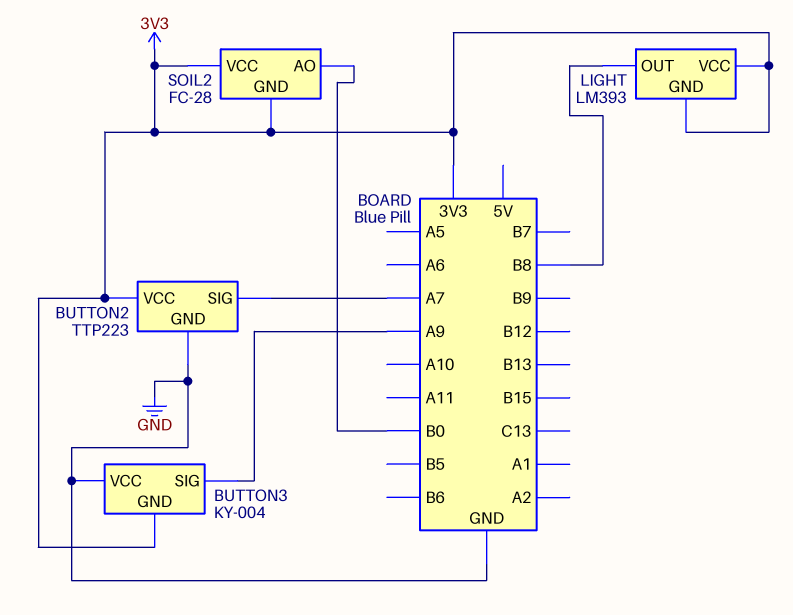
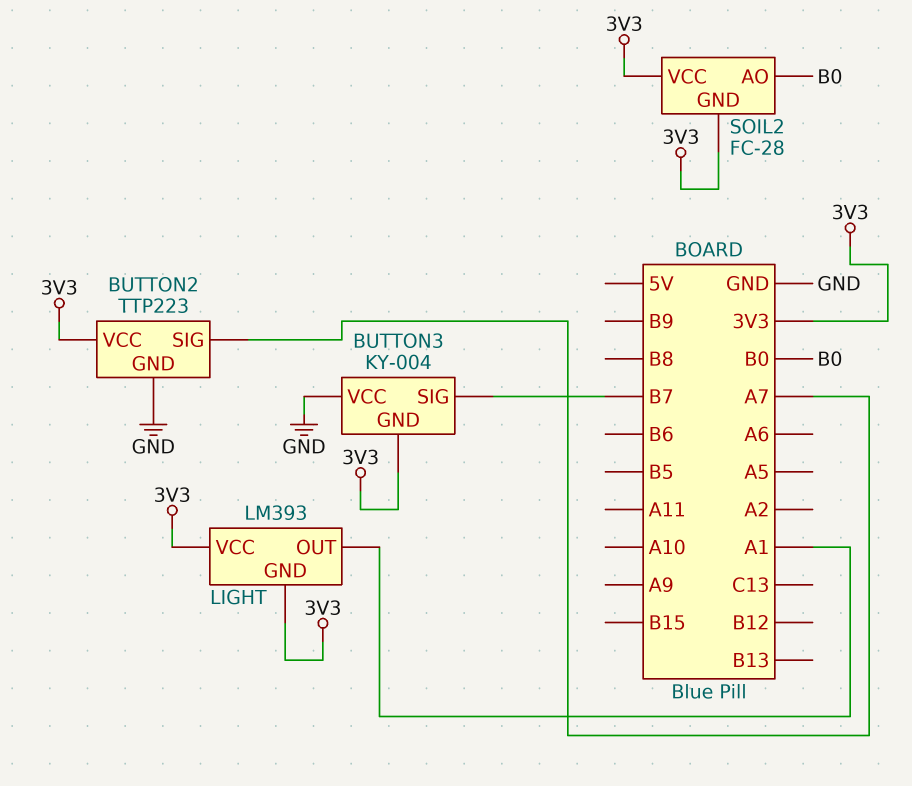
BUTTON3 pin SIG: A9 -> B7
LIGHT pin OUT: B8 -> A1

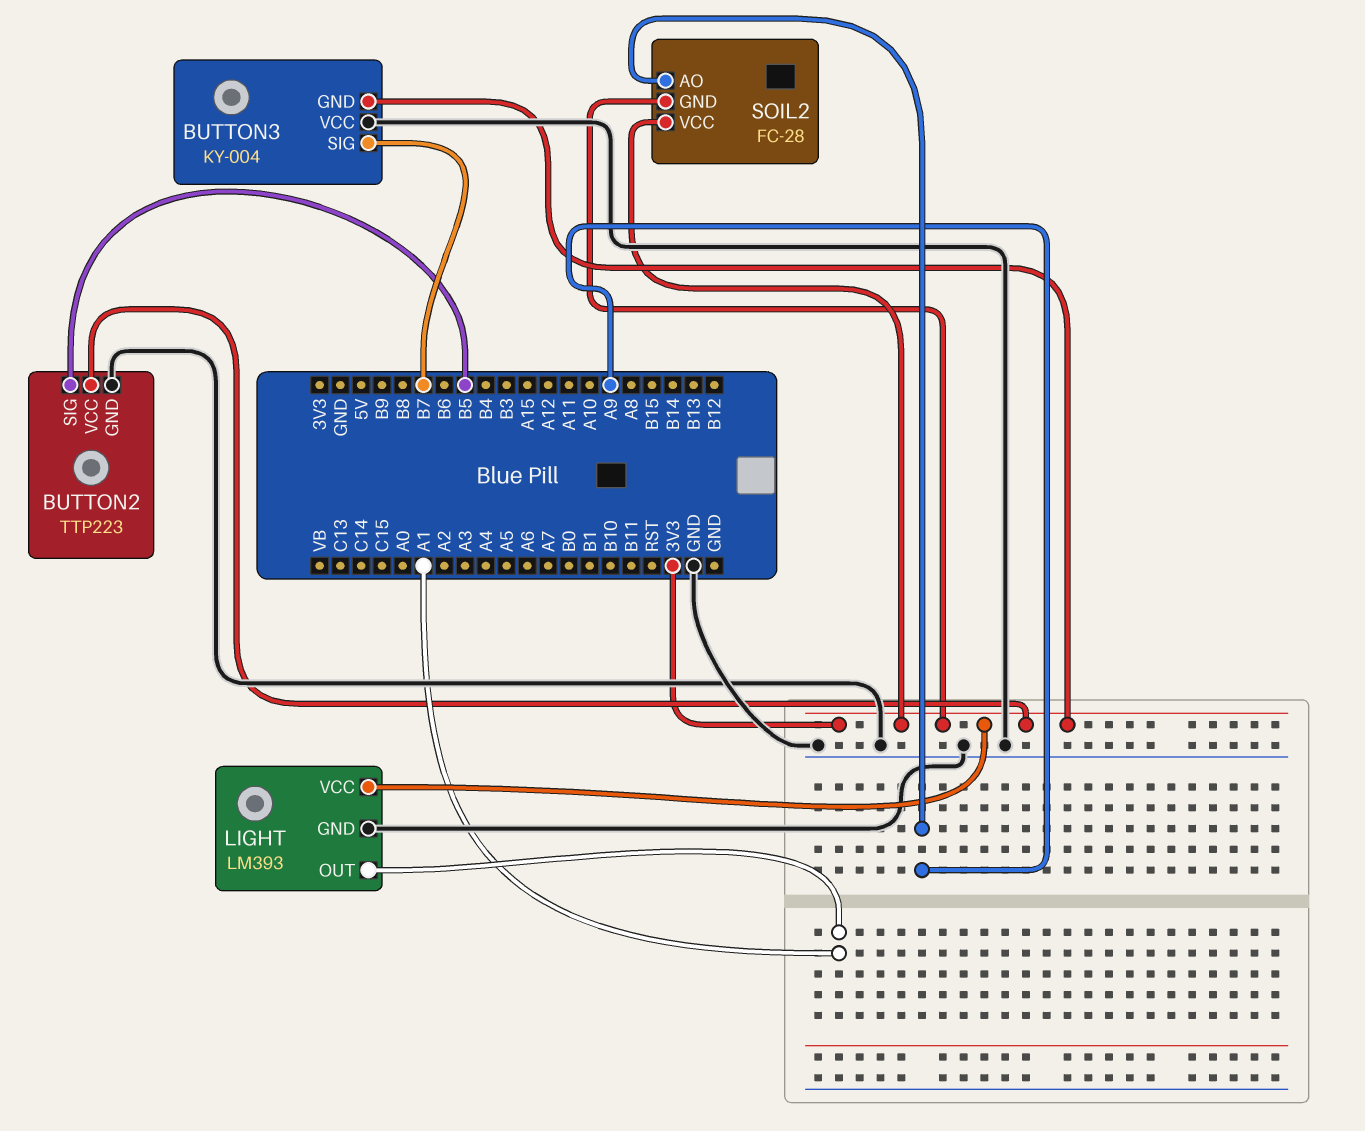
BUTTON2 pin SIG: A7 -> B5
LIGHT pin GND: 3V3 -> GND
SOIL2 pin AO: B0 -> A9

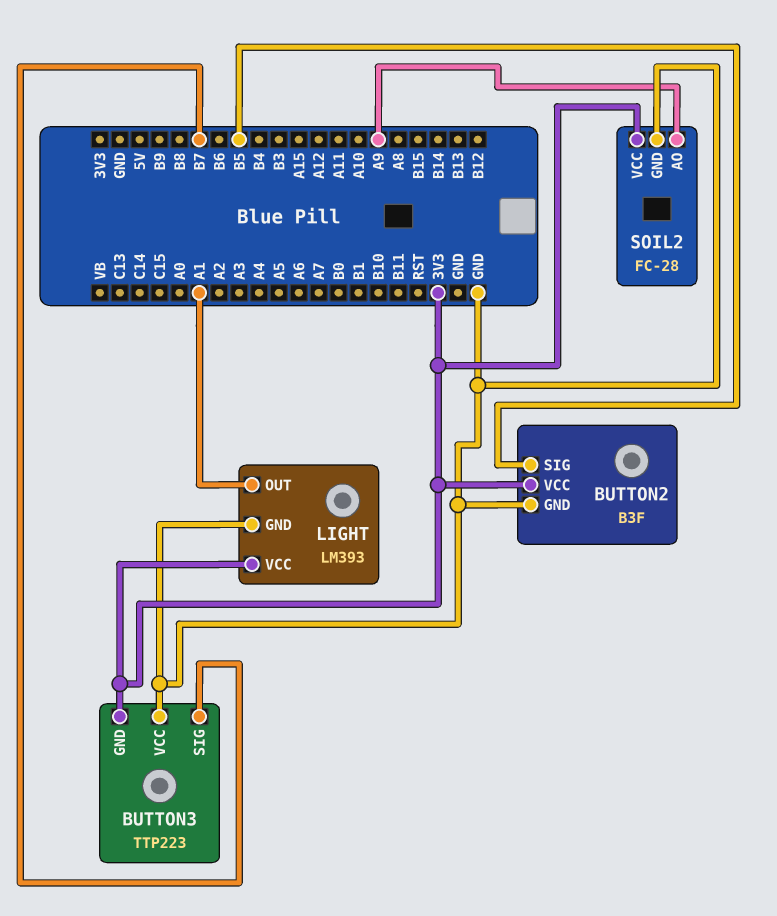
BUTTON2: TTP223 -> B3F
BUTTON3: KY-004 -> TTP223
SOIL2 pin GND: 3V3 -> GND

